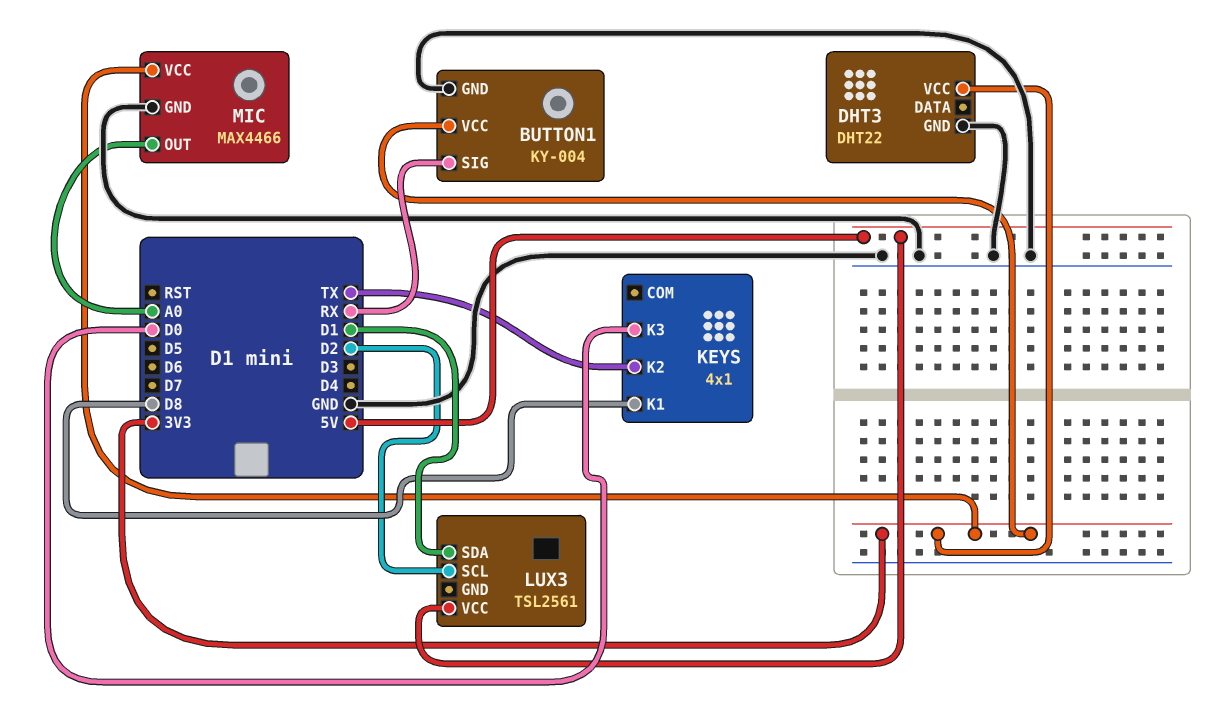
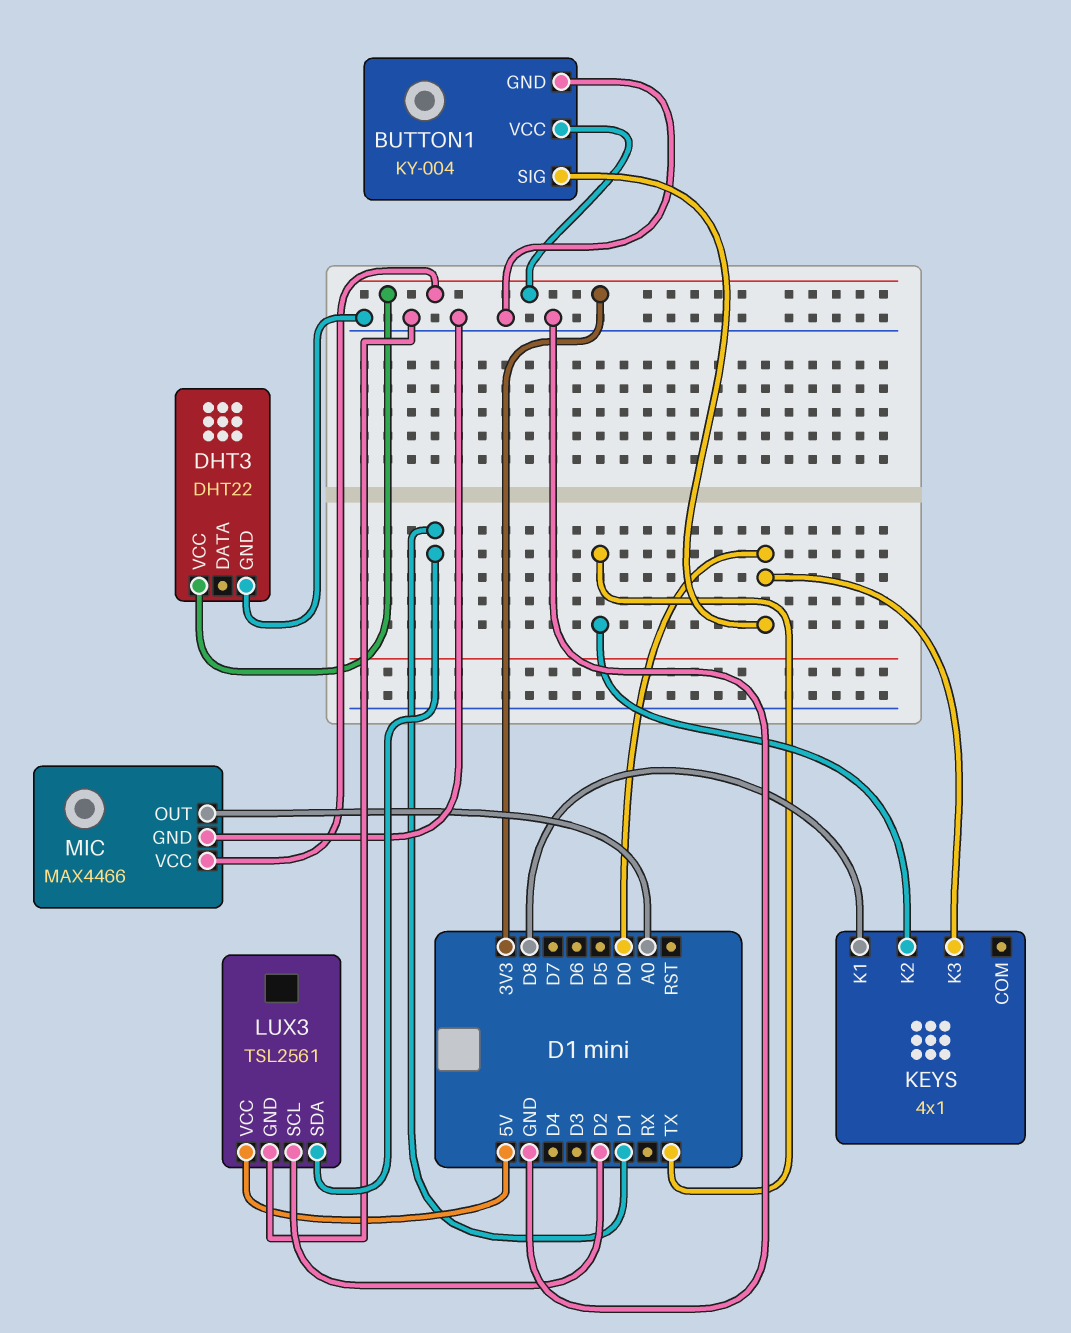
BUTTON1 pin SIG: RX -> D0
LUX3 pin GND: none -> GND

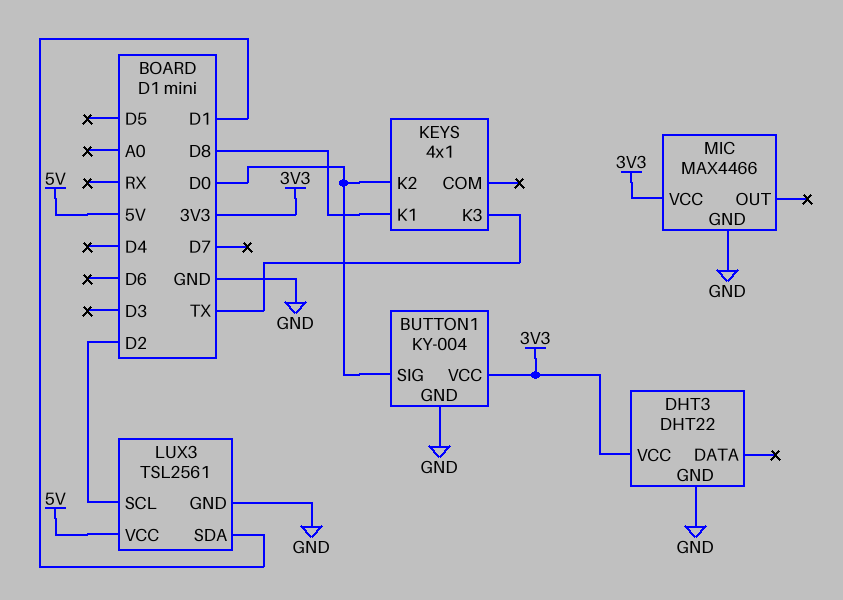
KEYS pin K2: TX -> D0
KEYS pin K3: D0 -> TX
MIC pin OUT: A0 -> none

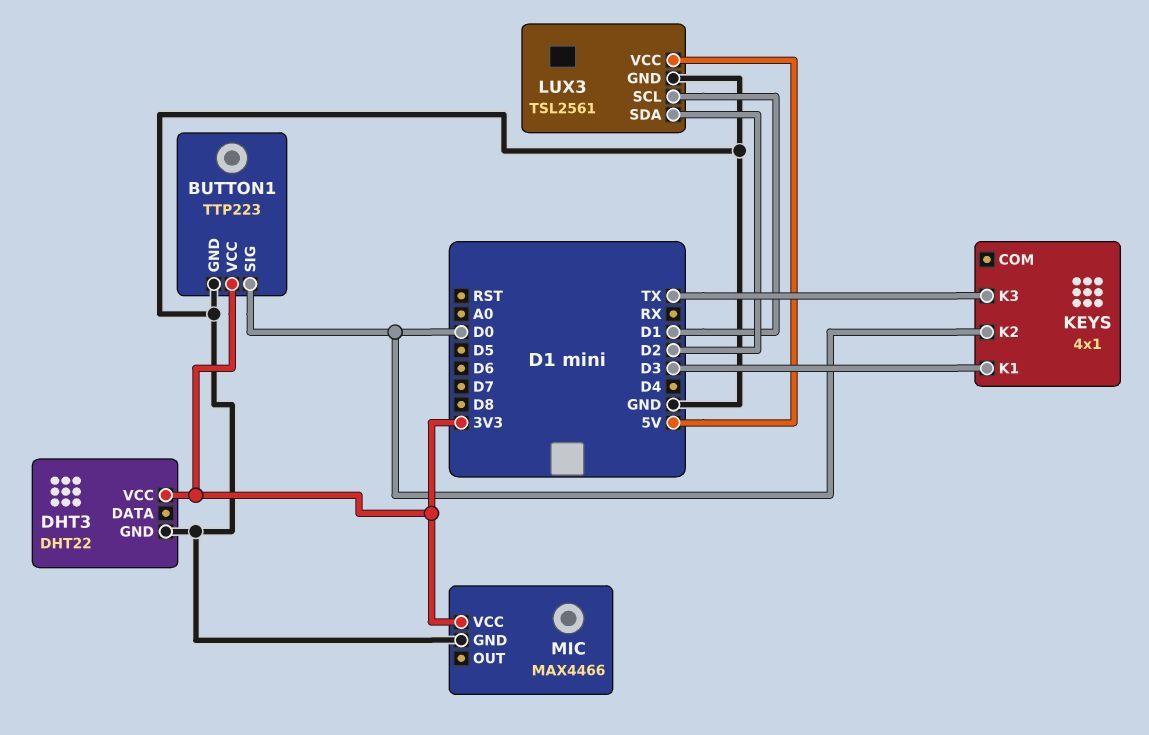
BUTTON1: KY-004 -> TTP223
KEYS pin K1: D8 -> D3
LUX3 pin SCL: D2 -> D1
LUX3 pin SDA: D1 -> D2

